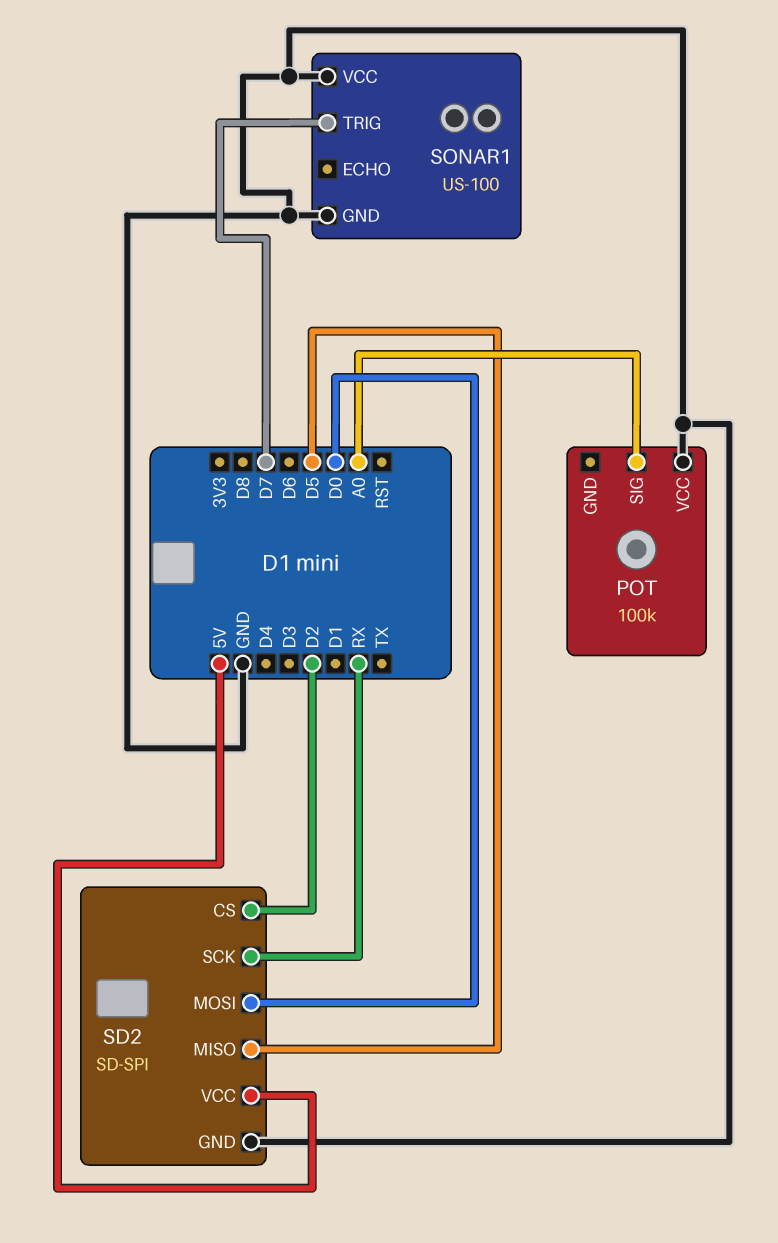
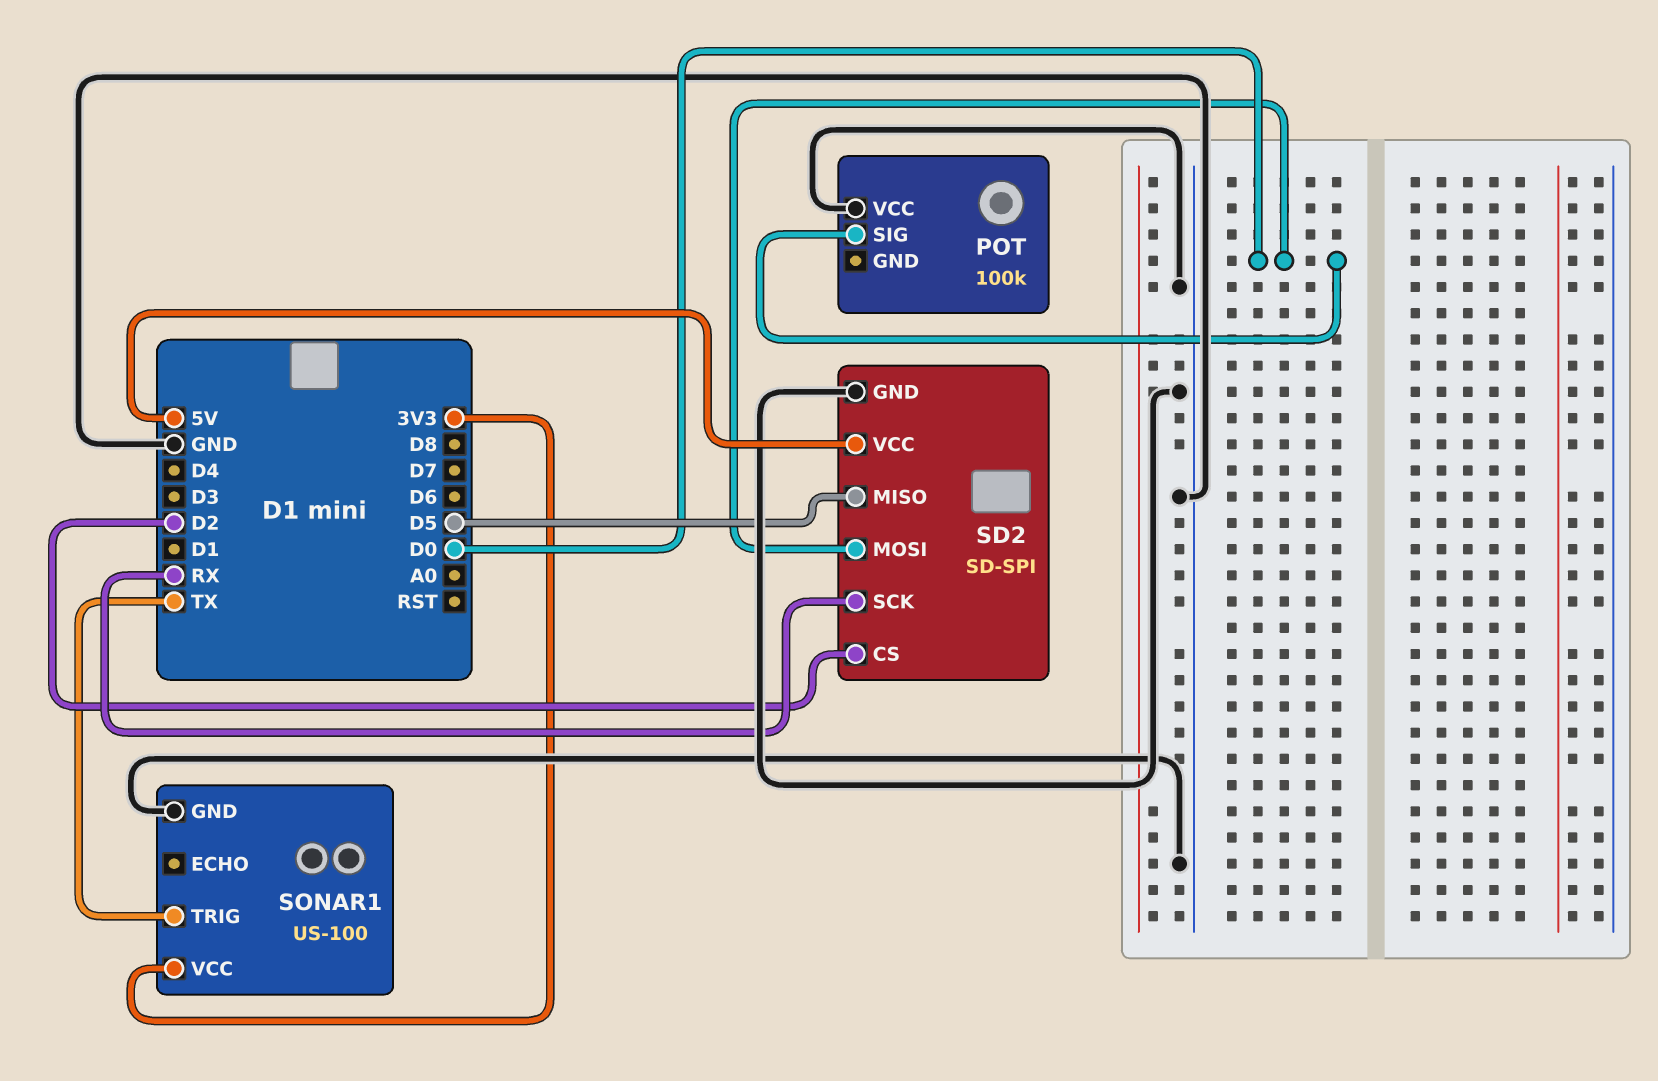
POT pin SIG: A0 -> D0
SONAR1 pin TRIG: D7 -> TX
SONAR1 pin VCC: GND -> 3V3

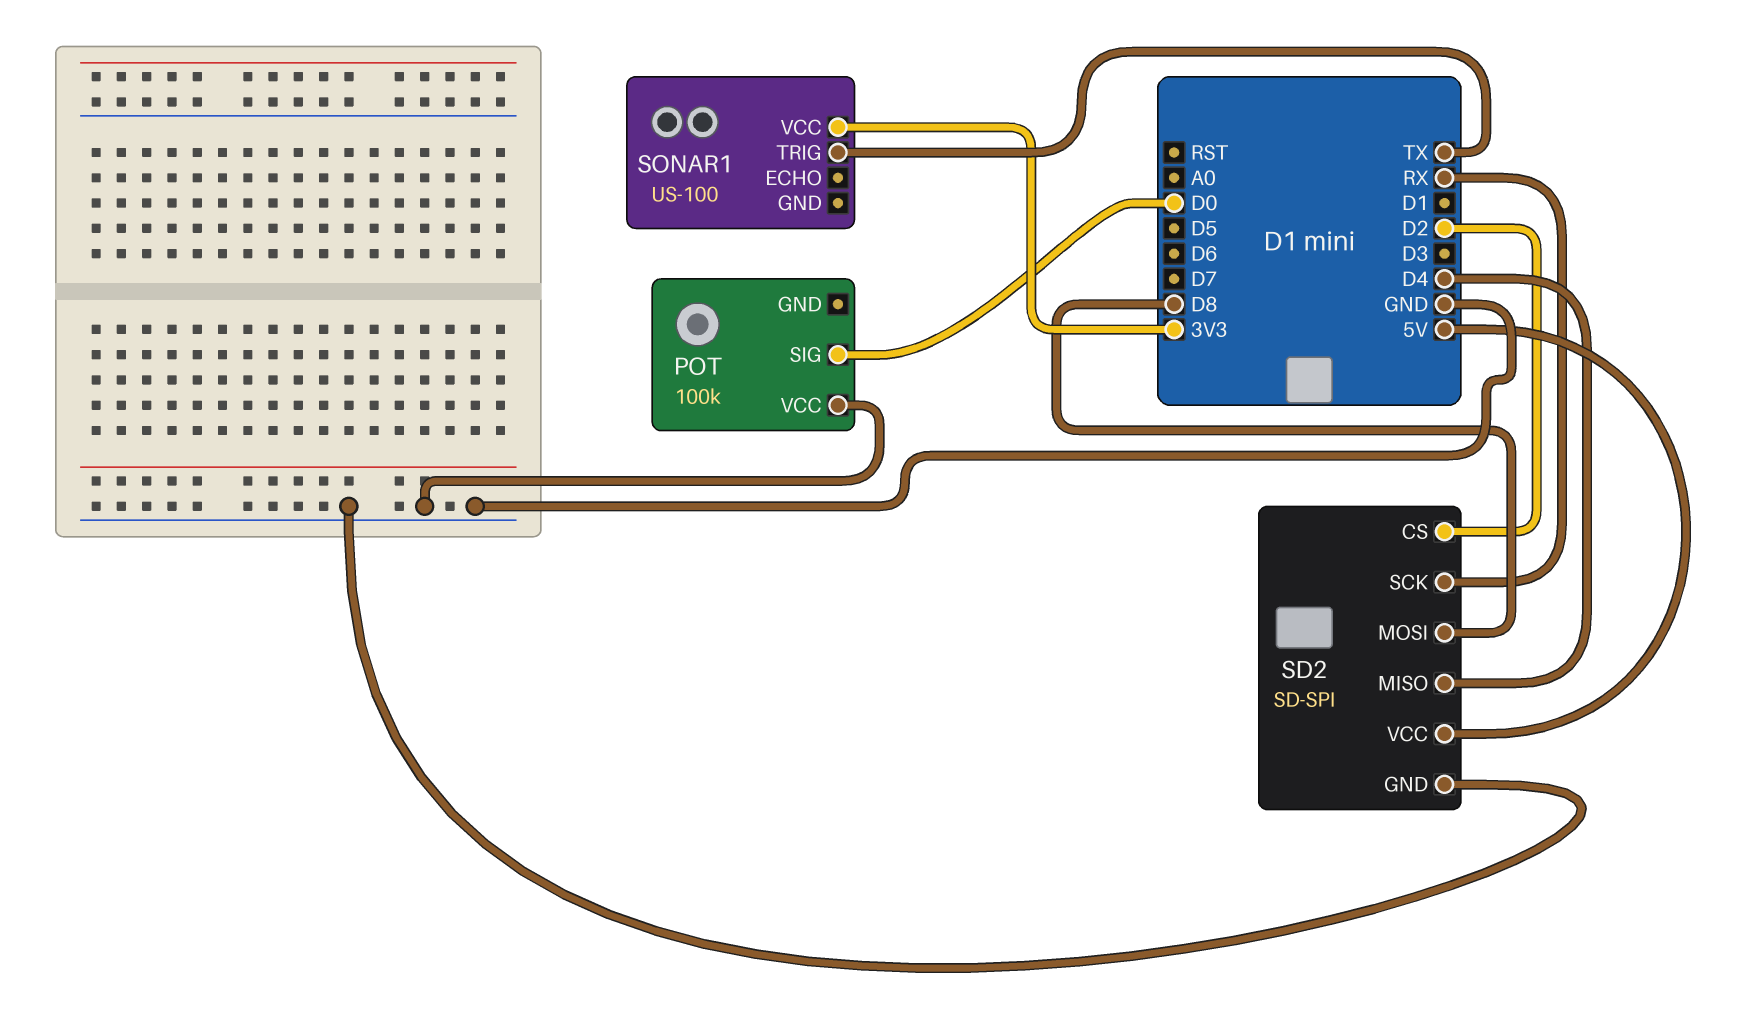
SD2 pin MISO: D5 -> D4
SD2 pin MOSI: D0 -> D8
SONAR1 pin GND: GND -> none

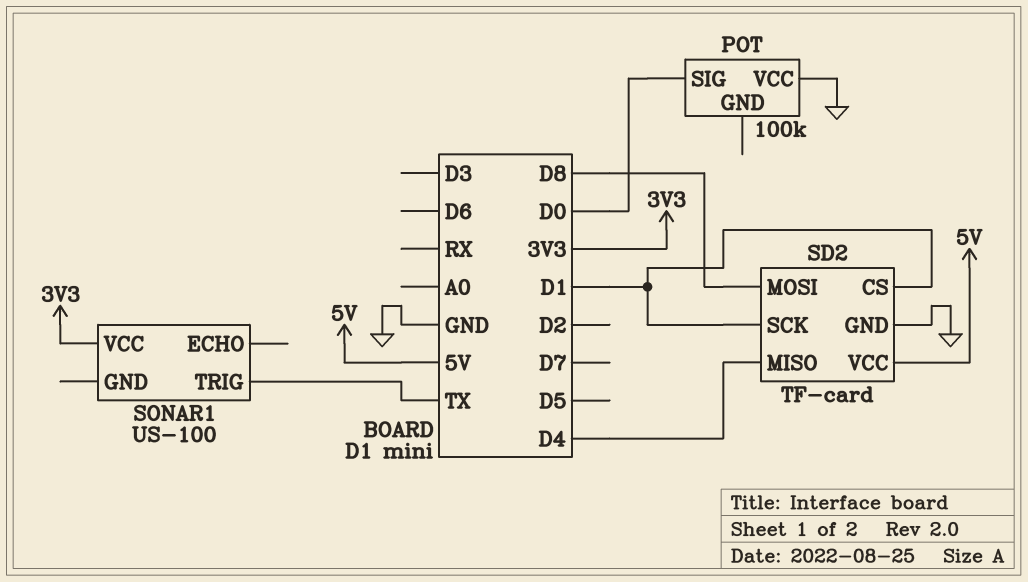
SD2: SD-SPI -> TF-card
SD2 pin CS: D2 -> D1
SD2 pin SCK: RX -> D1

